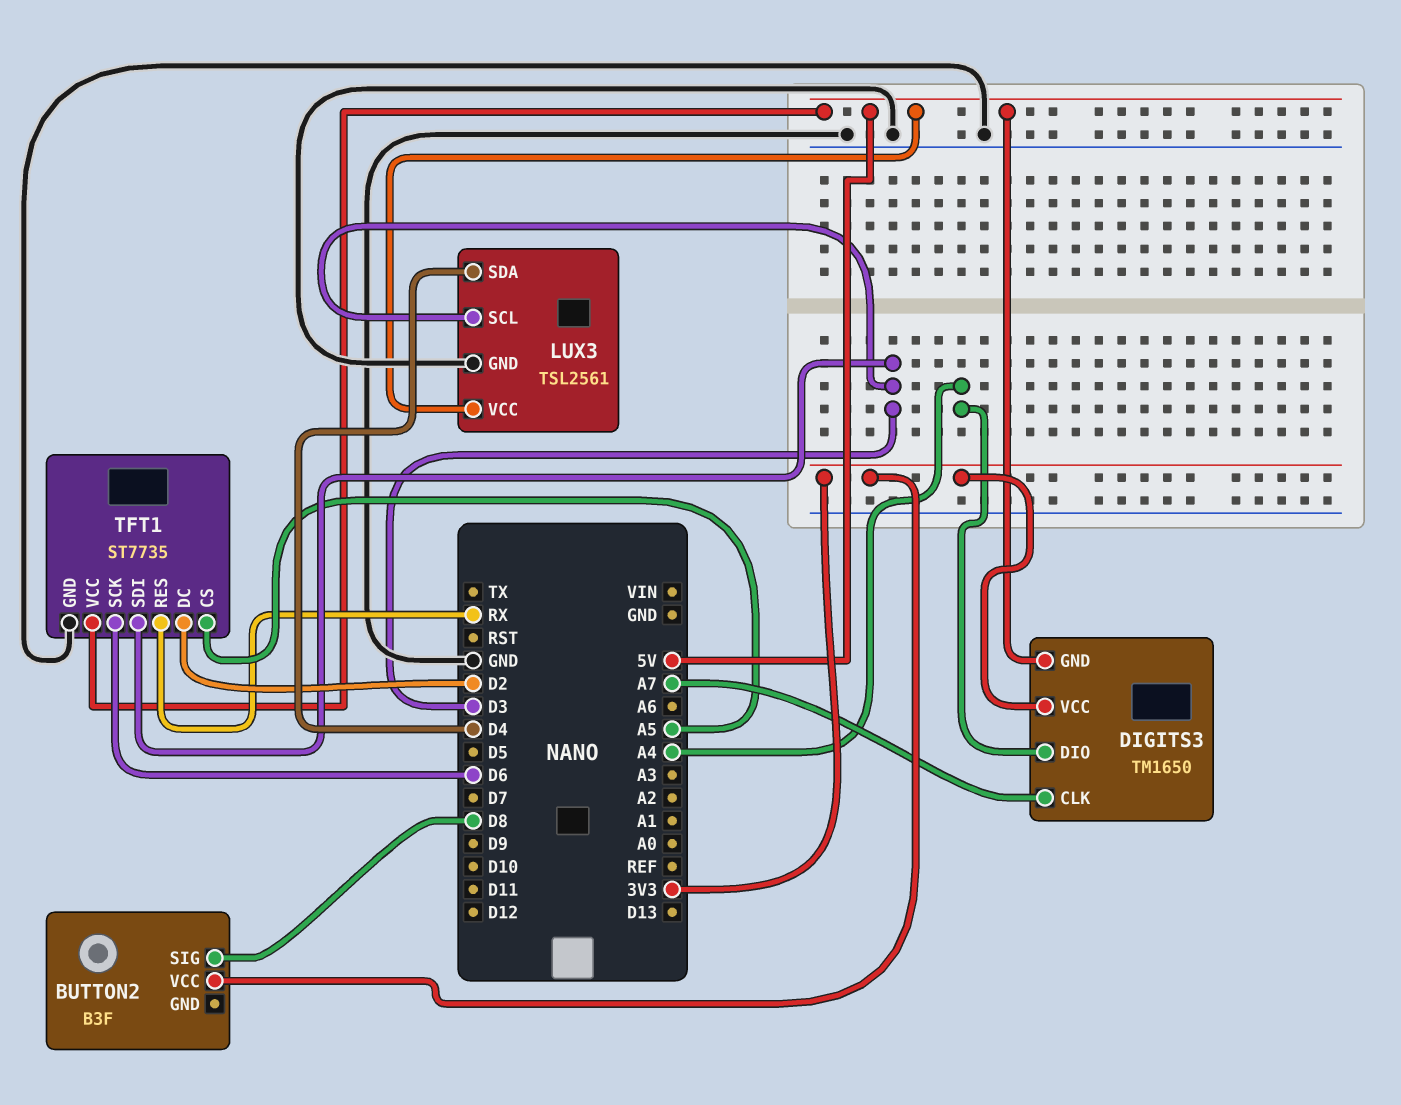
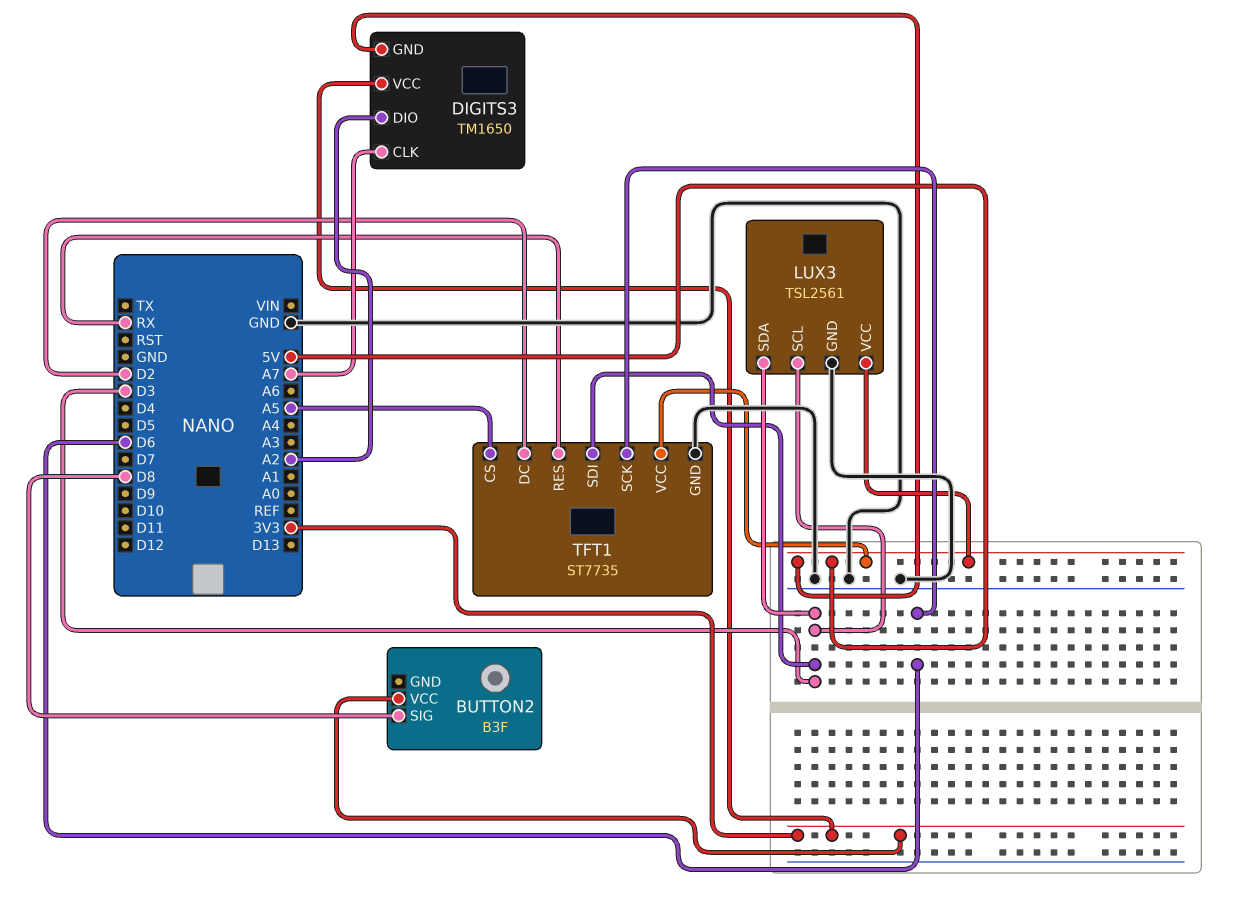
DIGITS3 pin DIO: A4 -> A2
LUX3 pin SDA: D4 -> D3

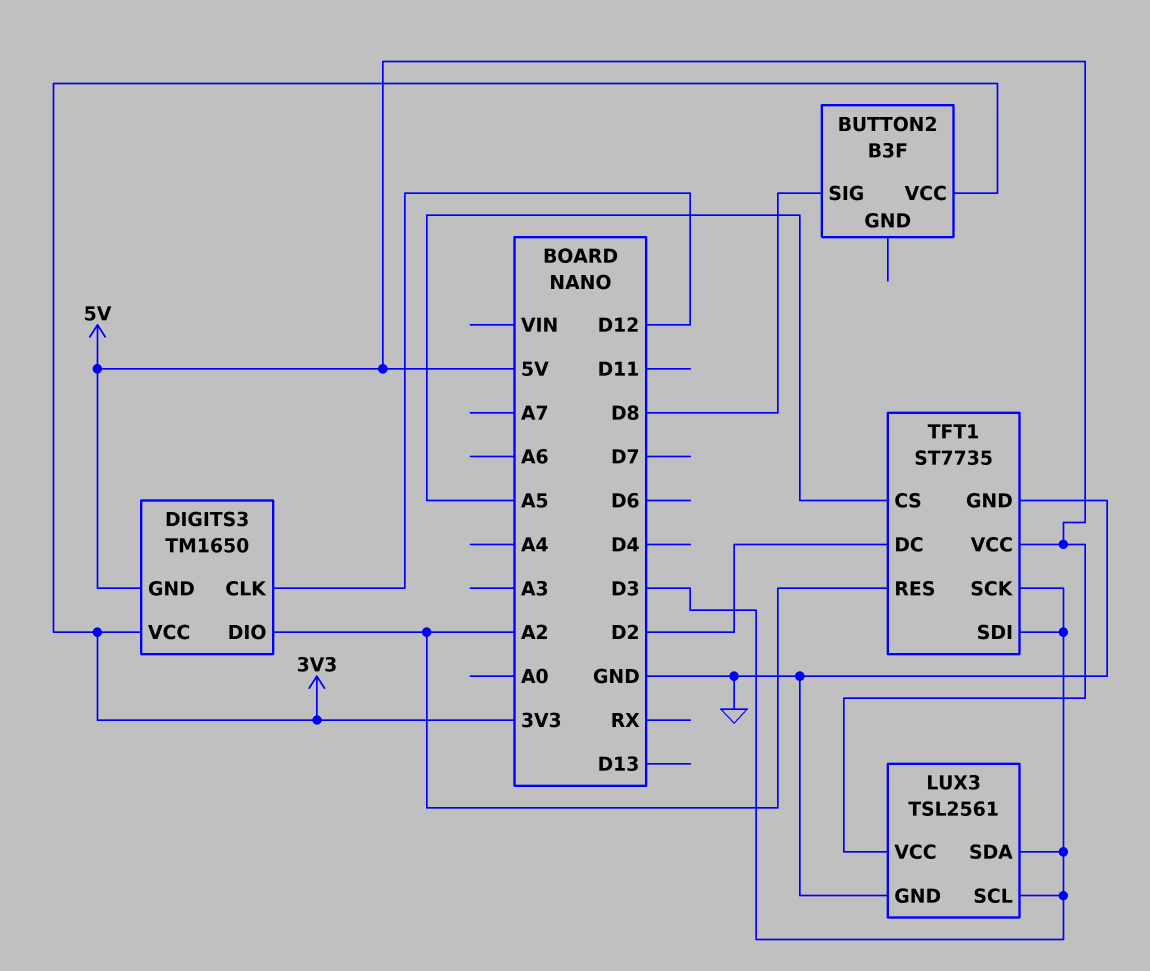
DIGITS3 pin CLK: A7 -> D12
TFT1 pin RES: RX -> A2
TFT1 pin SCK: D6 -> D3

